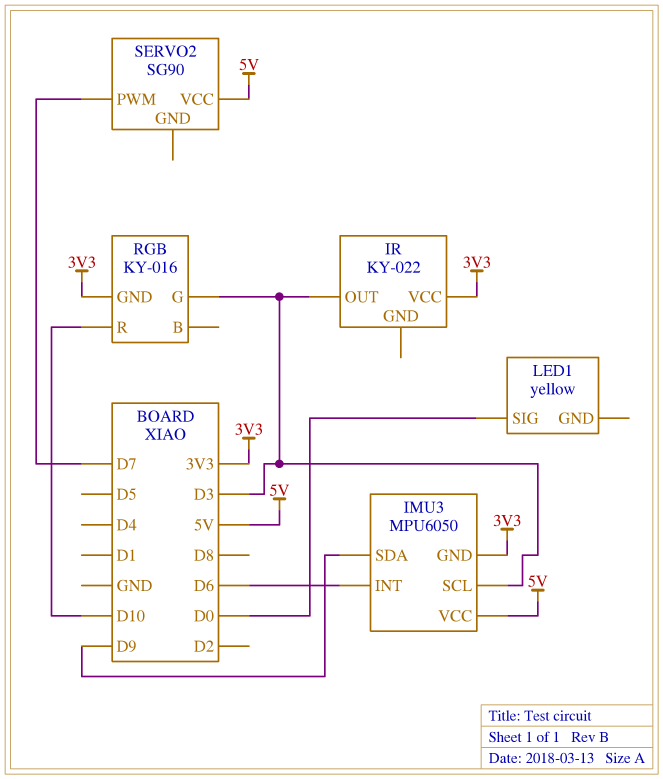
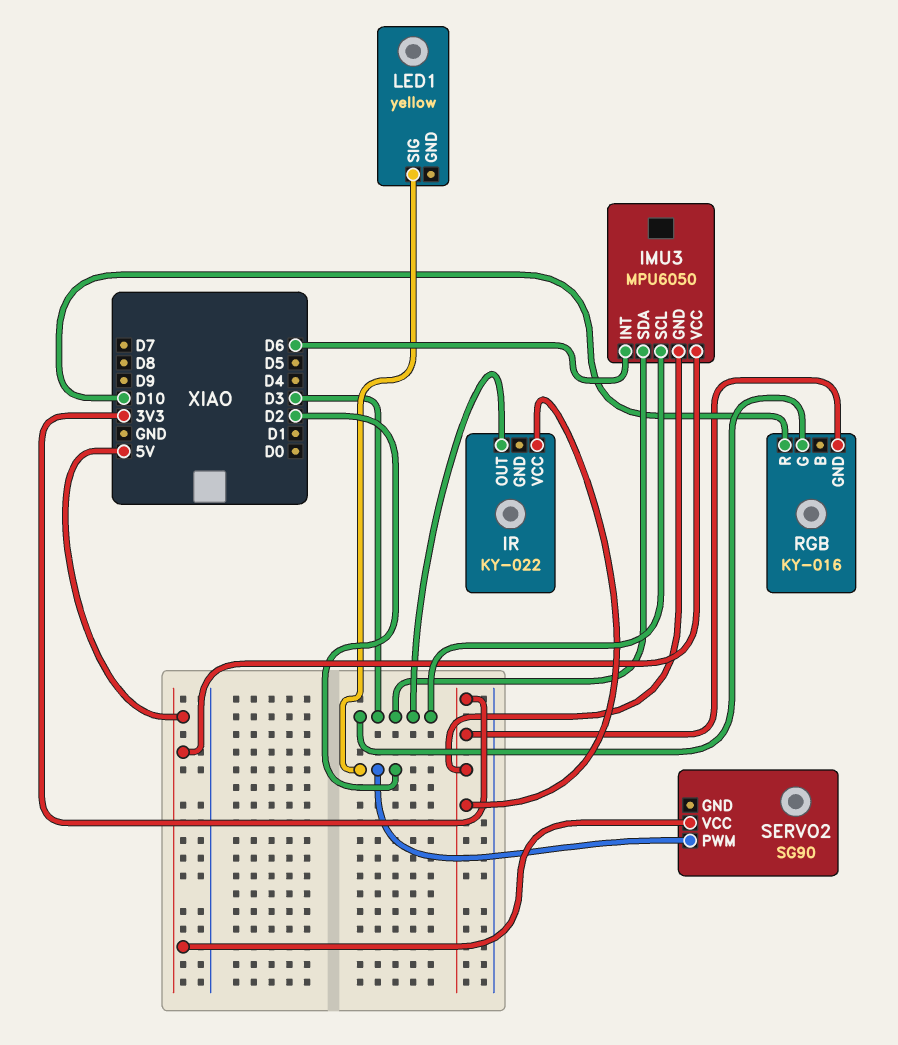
IMU3 pin SDA: D9 -> D3
LED1 pin SIG: D0 -> D2
SERVO2 pin PWM: D7 -> D2

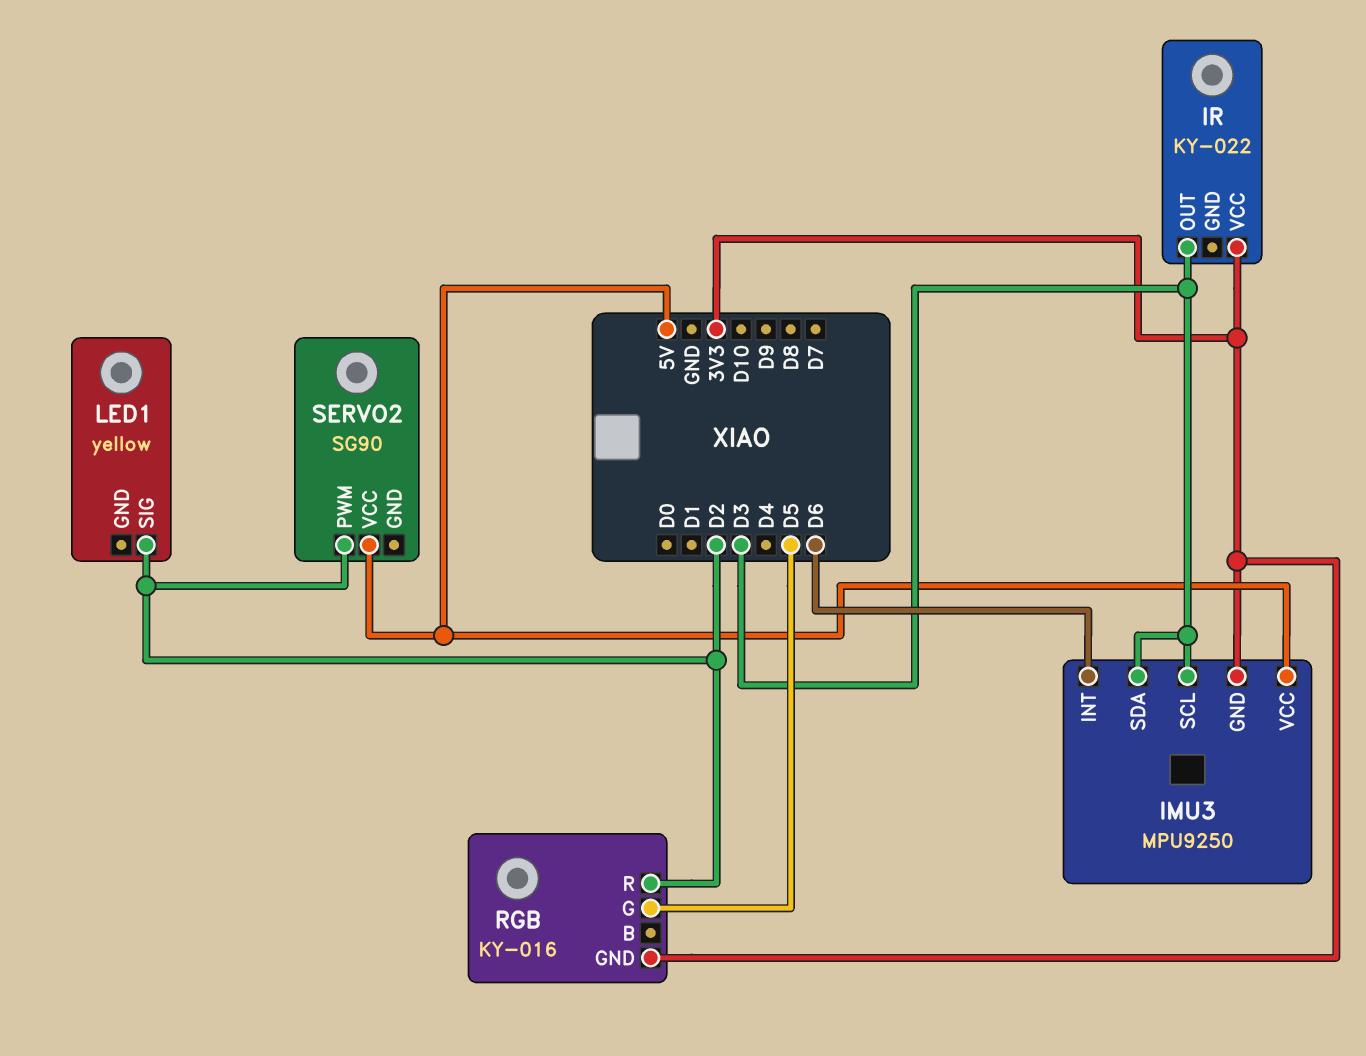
IMU3: MPU6050 -> MPU9250
RGB pin G: D3 -> D5
RGB pin R: D10 -> D2

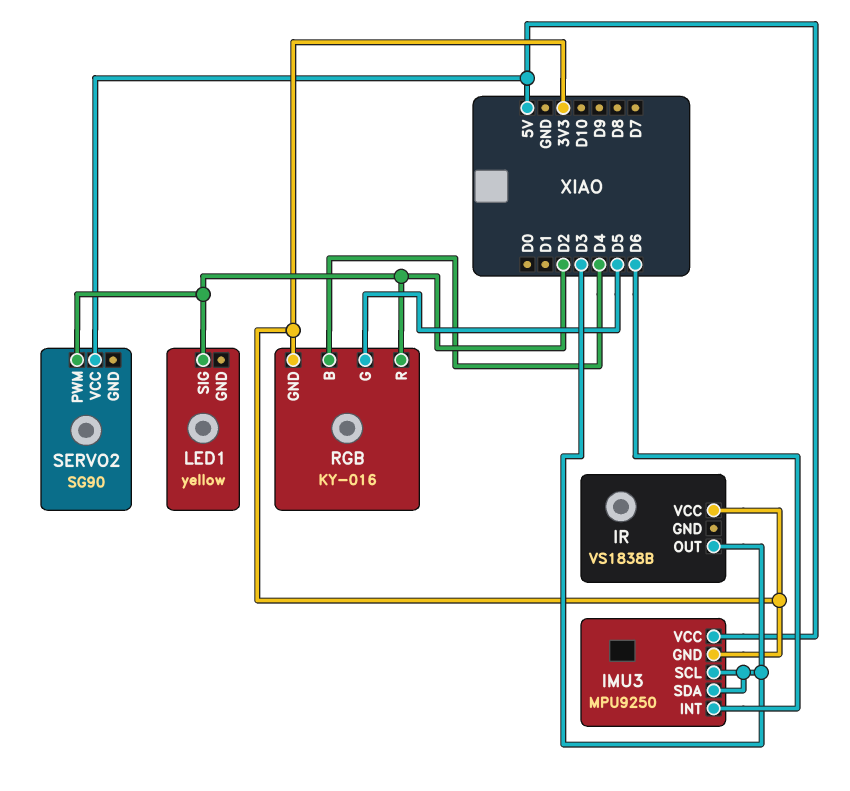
IR: KY-022 -> VS1838B
RGB pin B: none -> D4

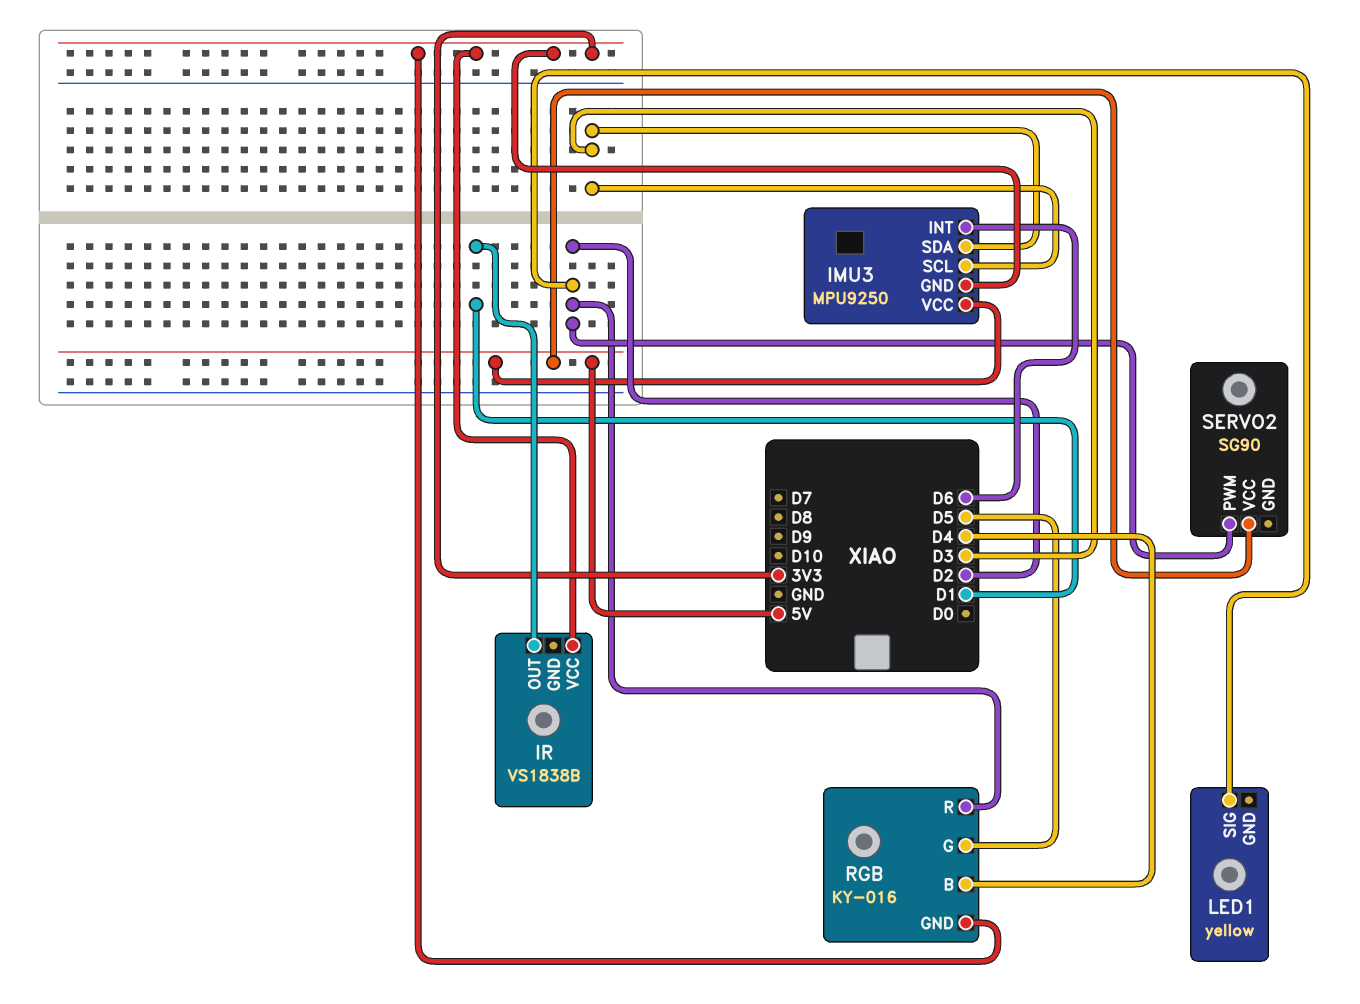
IR pin OUT: D3 -> D1

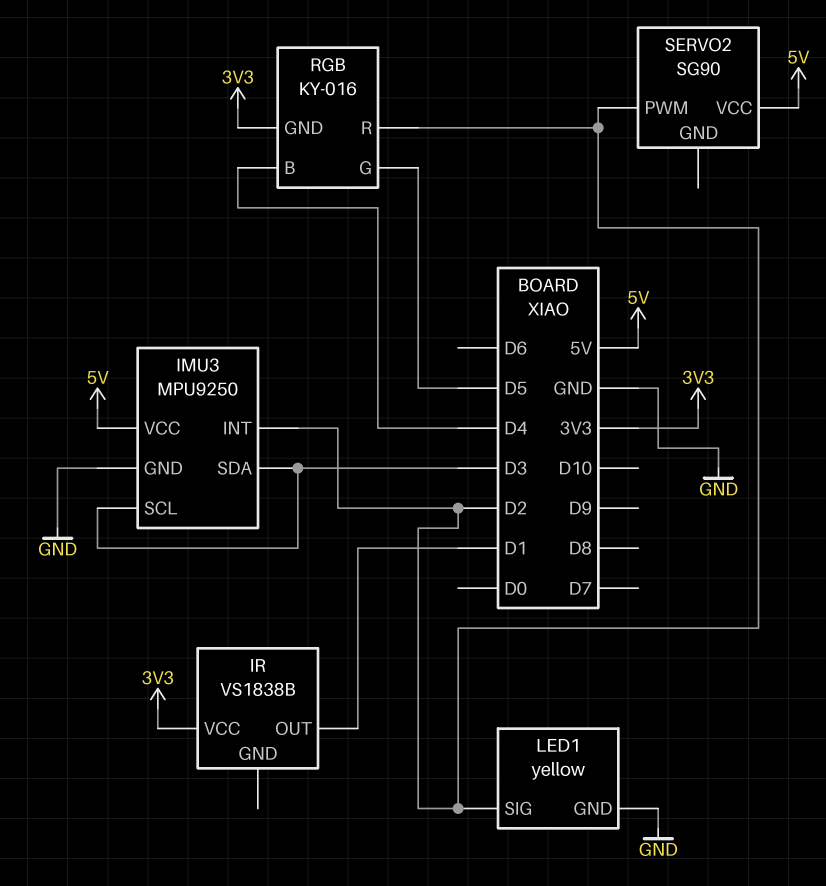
IMU3 pin GND: 3V3 -> GND
IMU3 pin INT: D6 -> D2
LED1 pin GND: none -> GND

